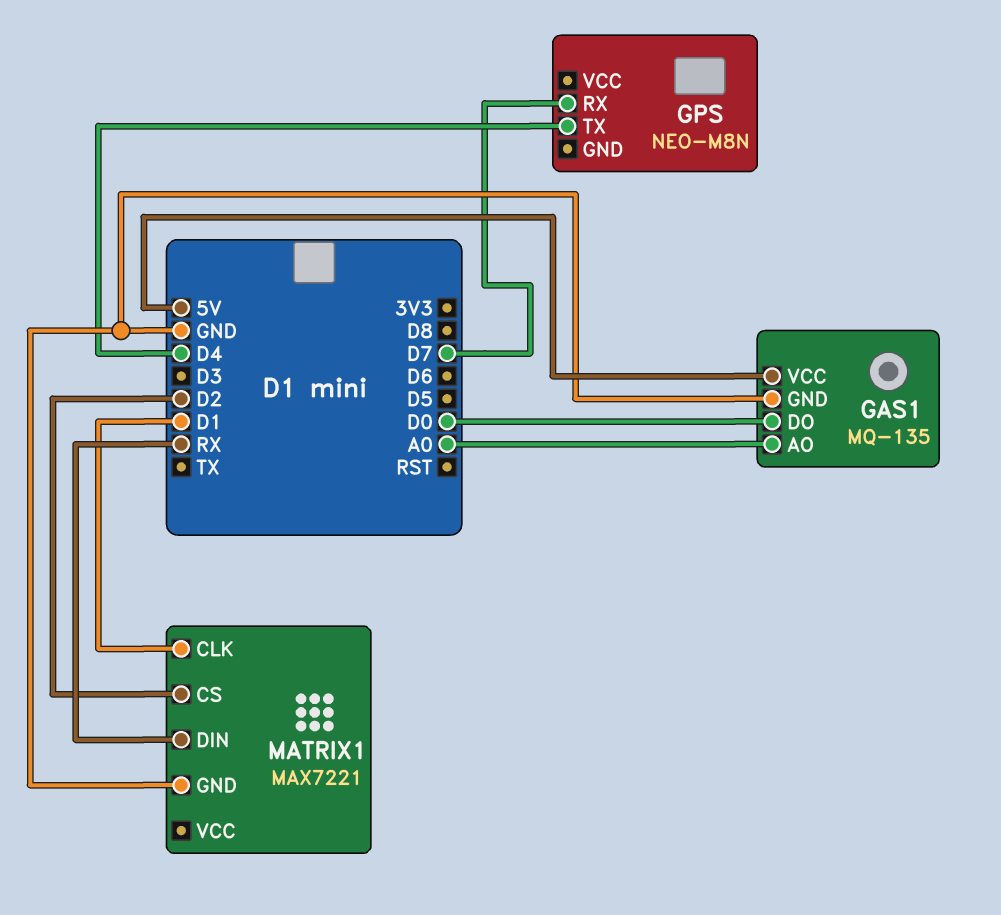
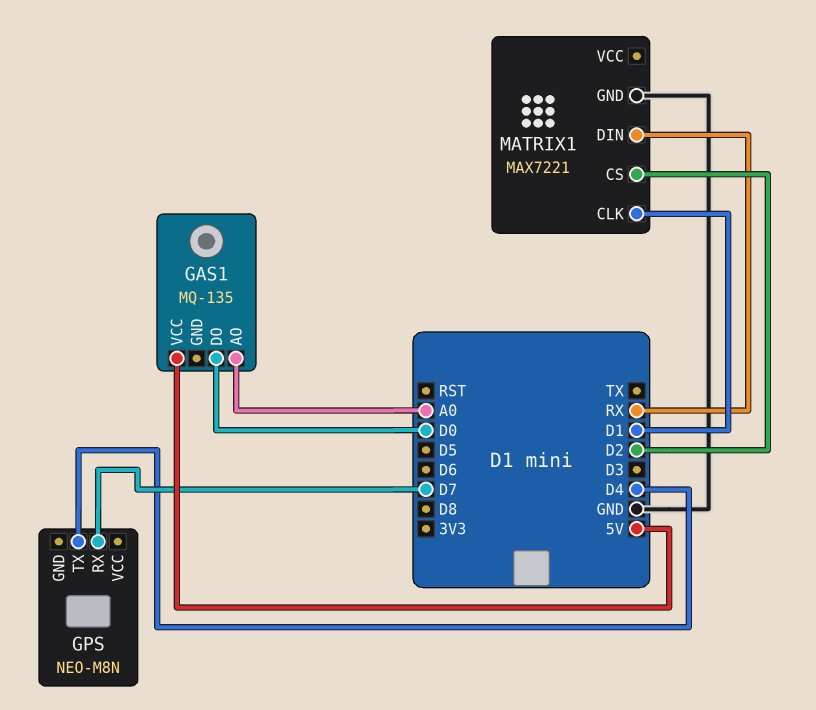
GAS1 pin GND: GND -> none

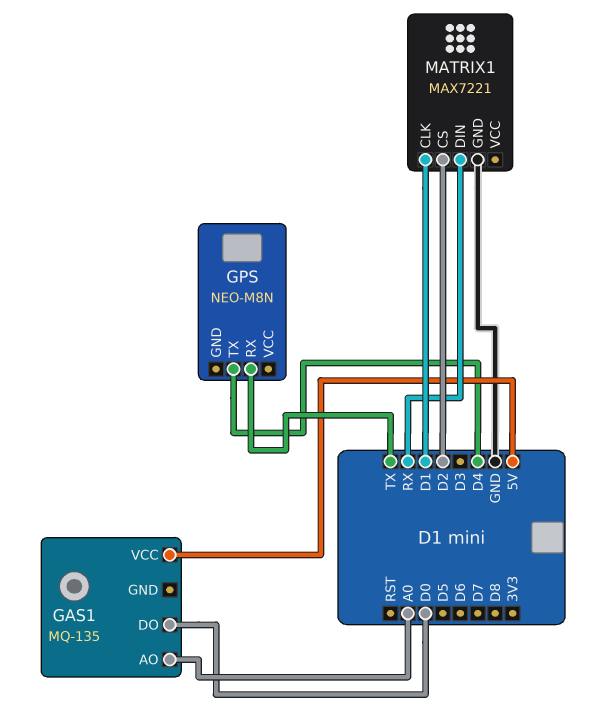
GPS pin RX: D7 -> TX

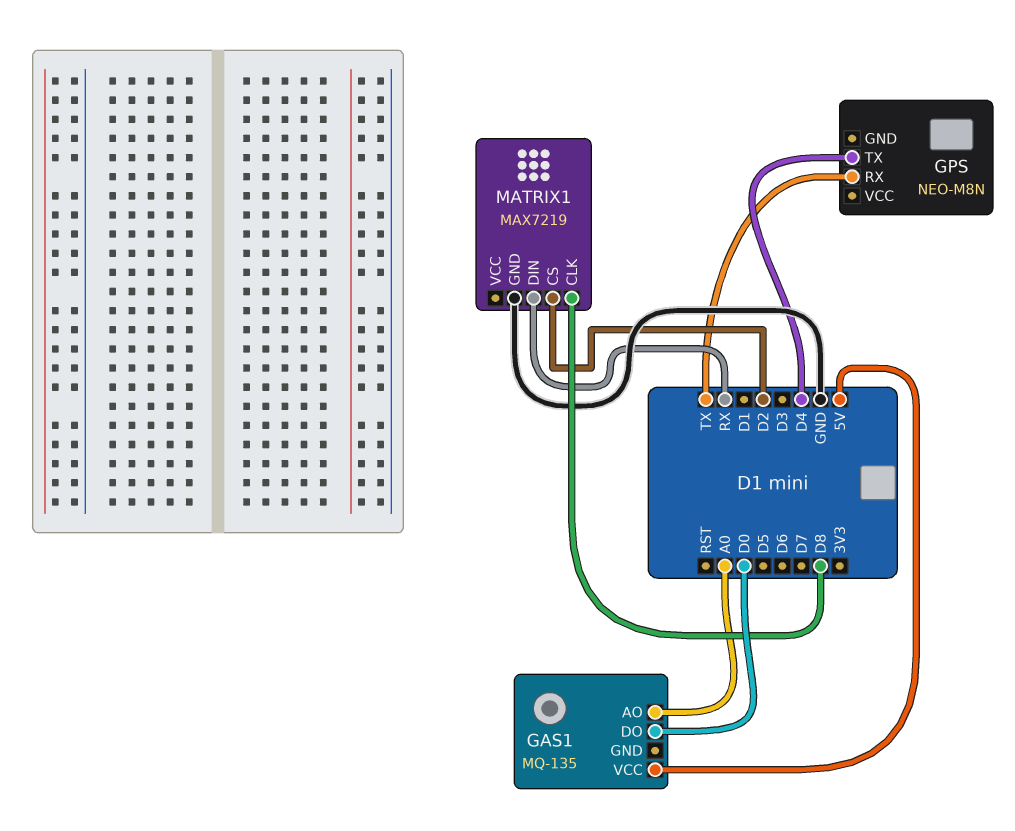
MATRIX1: MAX7221 -> MAX7219
MATRIX1 pin CLK: D1 -> D8

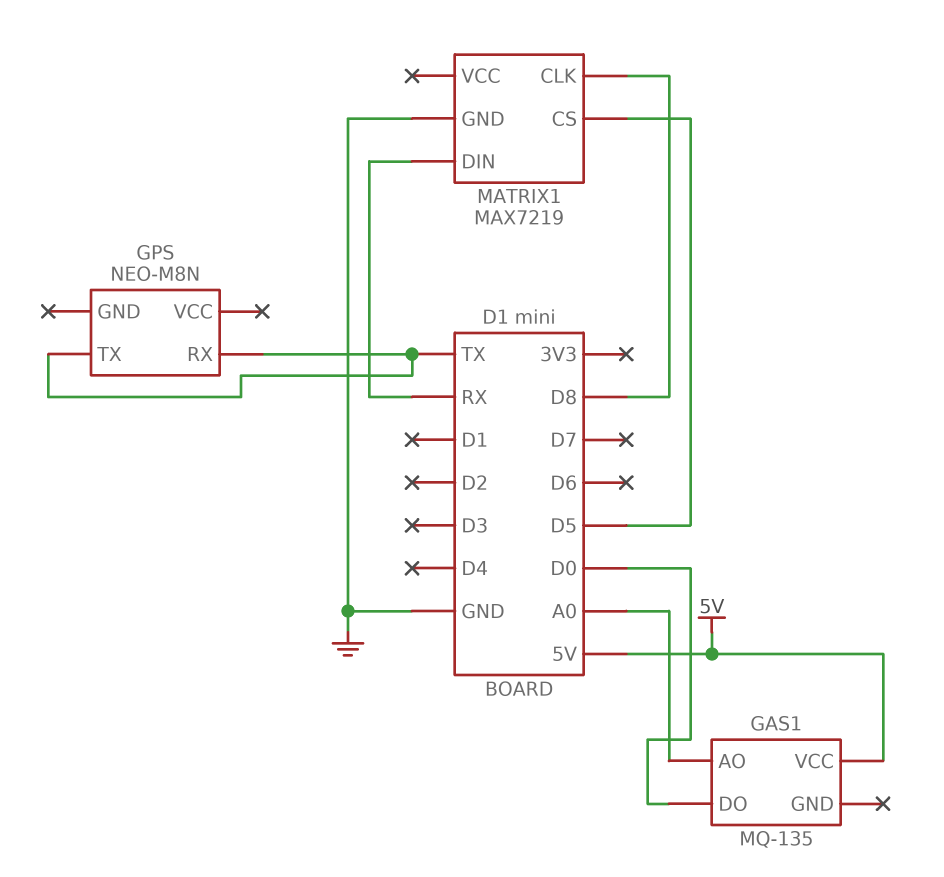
GPS pin TX: D4 -> TX
MATRIX1 pin CS: D2 -> D5

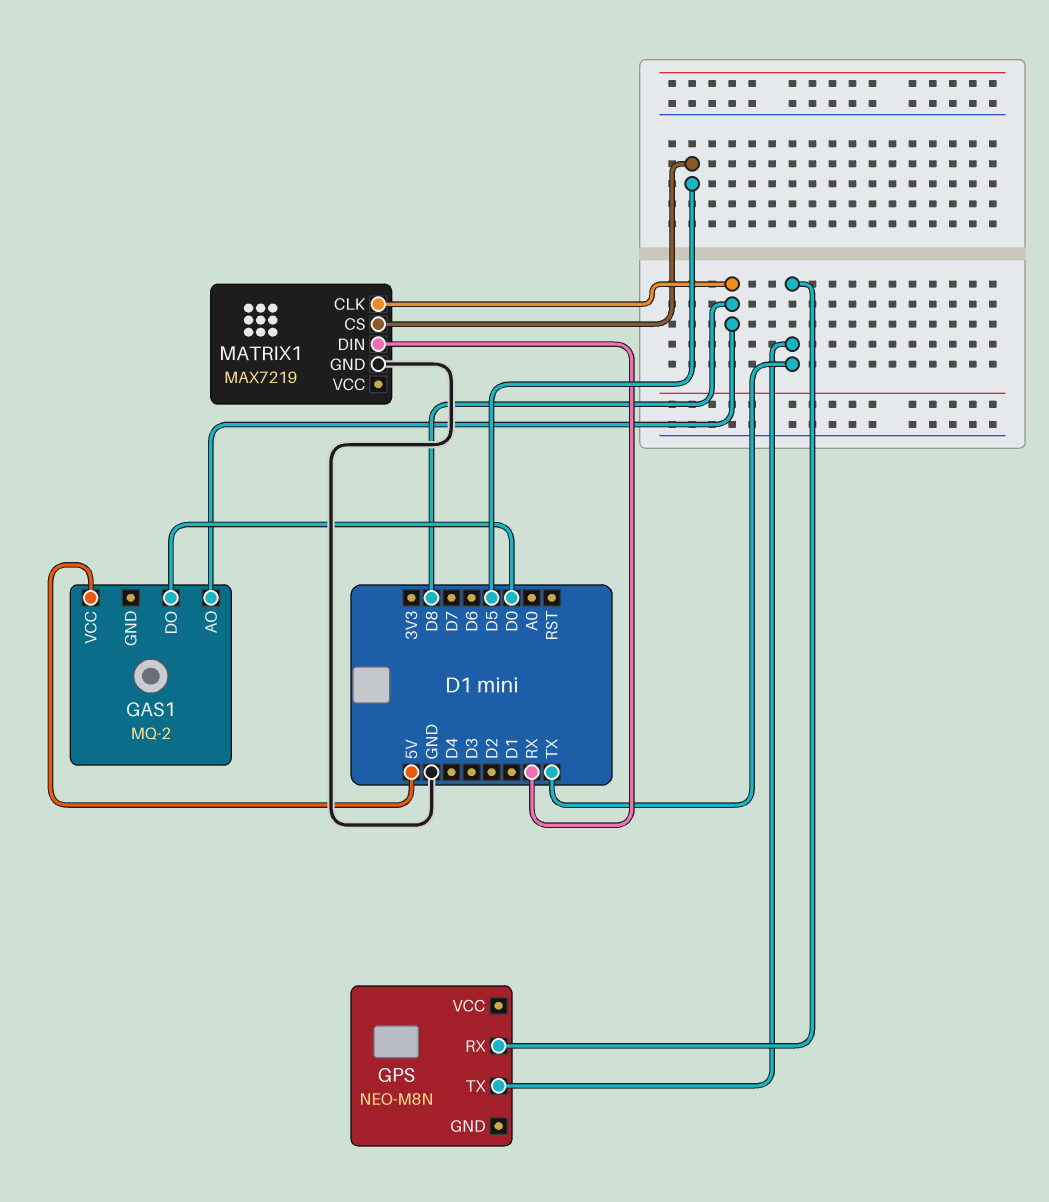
GAS1: MQ-135 -> MQ-2
GAS1 pin AO: A0 -> D8

